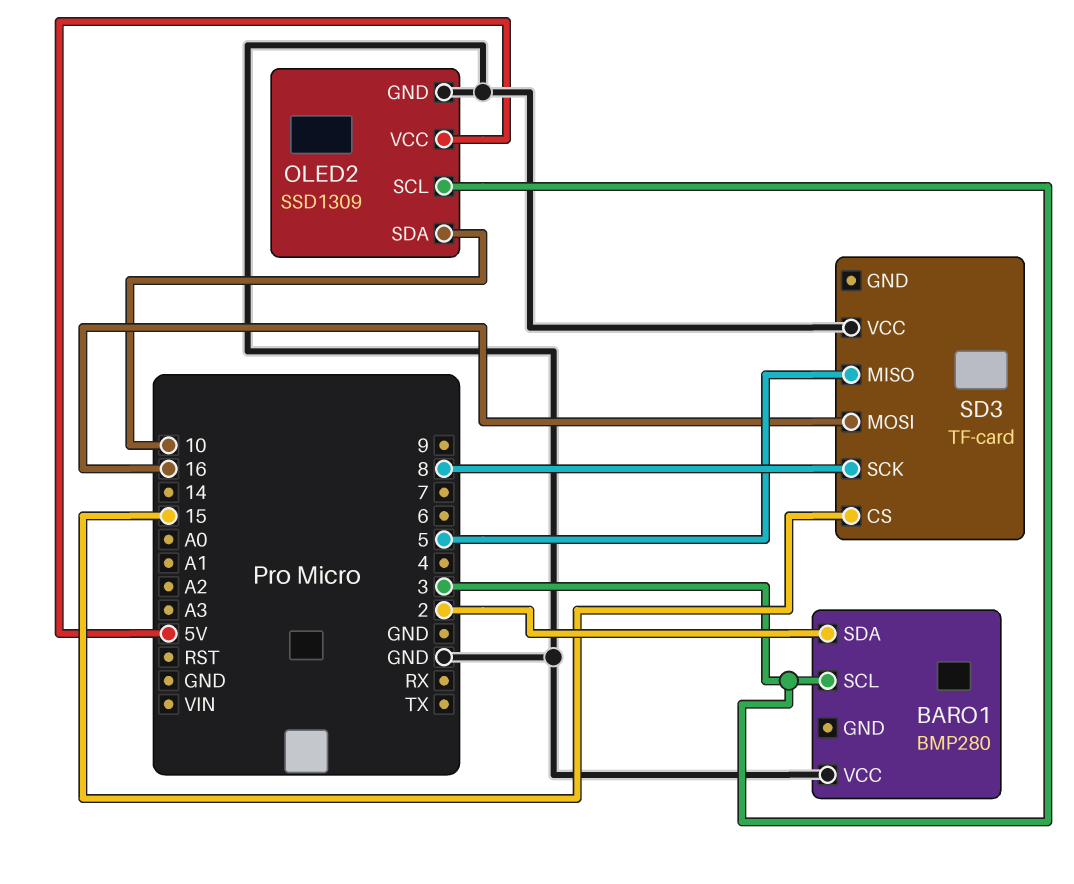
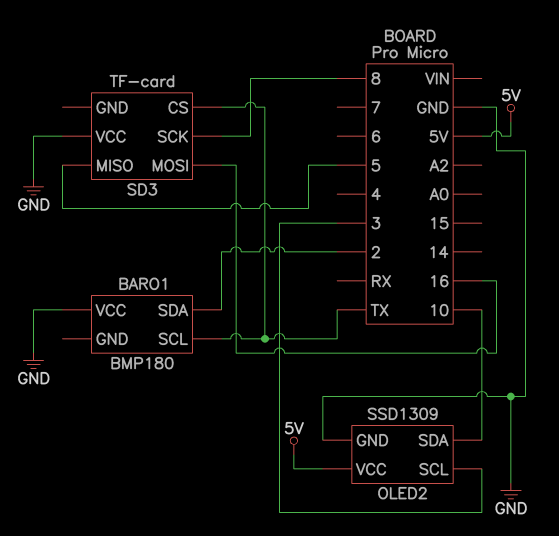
BARO1: BMP280 -> BMP180
BARO1 pin SCL: 3 -> TX
SD3 pin CS: 15 -> TX

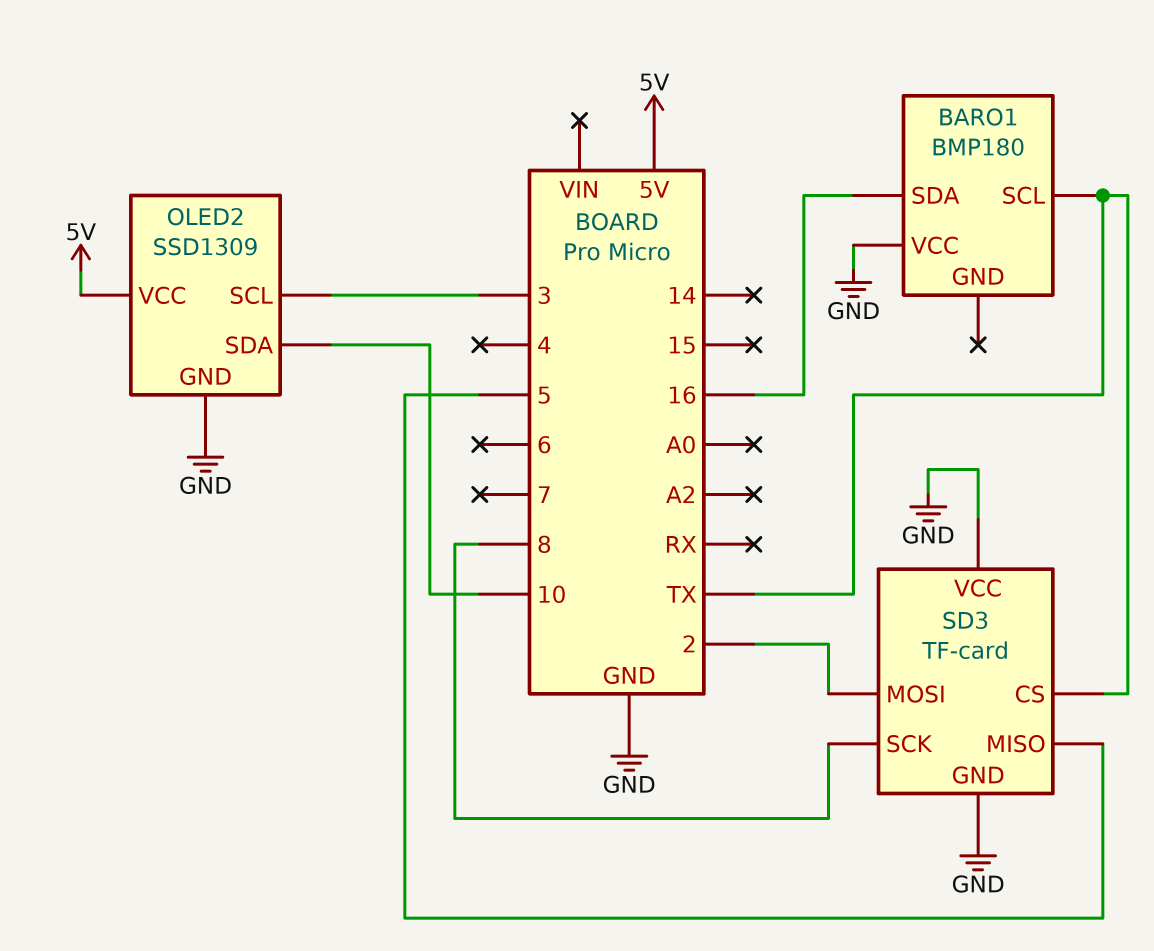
BARO1 pin SDA: 2 -> 16
SD3 pin GND: none -> GND
SD3 pin MOSI: 16 -> 2

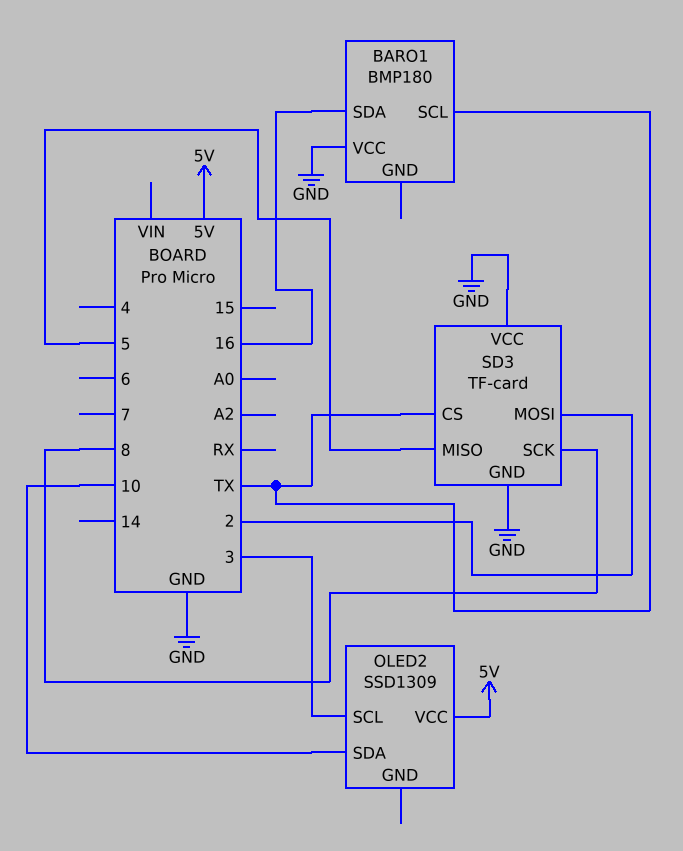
OLED2 pin GND: GND -> none

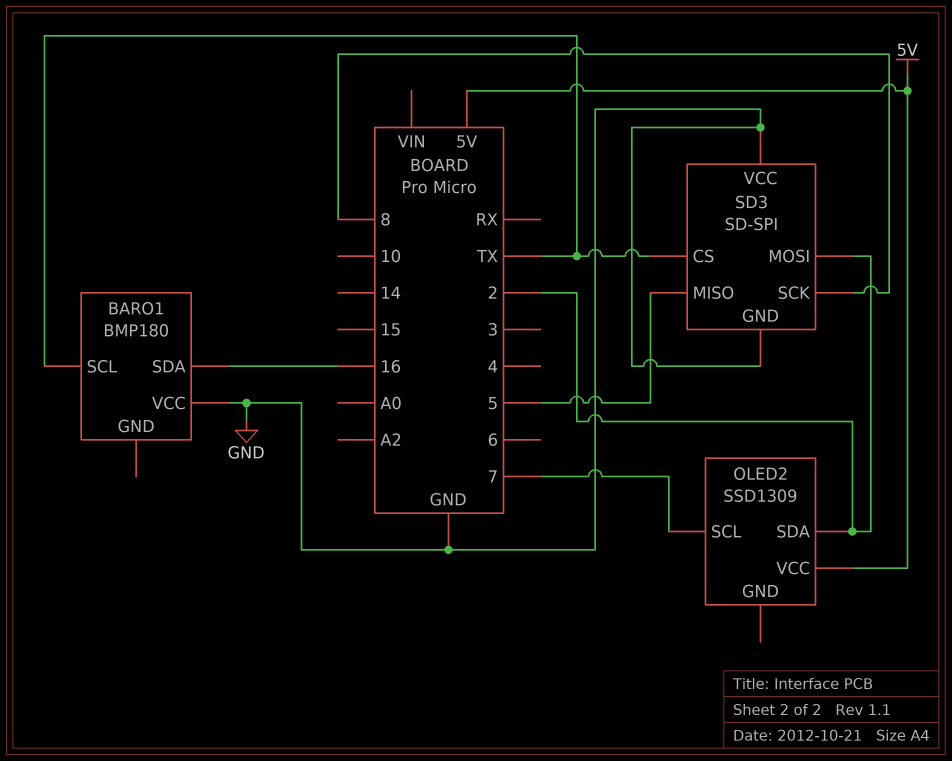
OLED2 pin SCL: 3 -> 7
OLED2 pin SDA: 10 -> 2
SD3: TF-card -> SD-SPI

